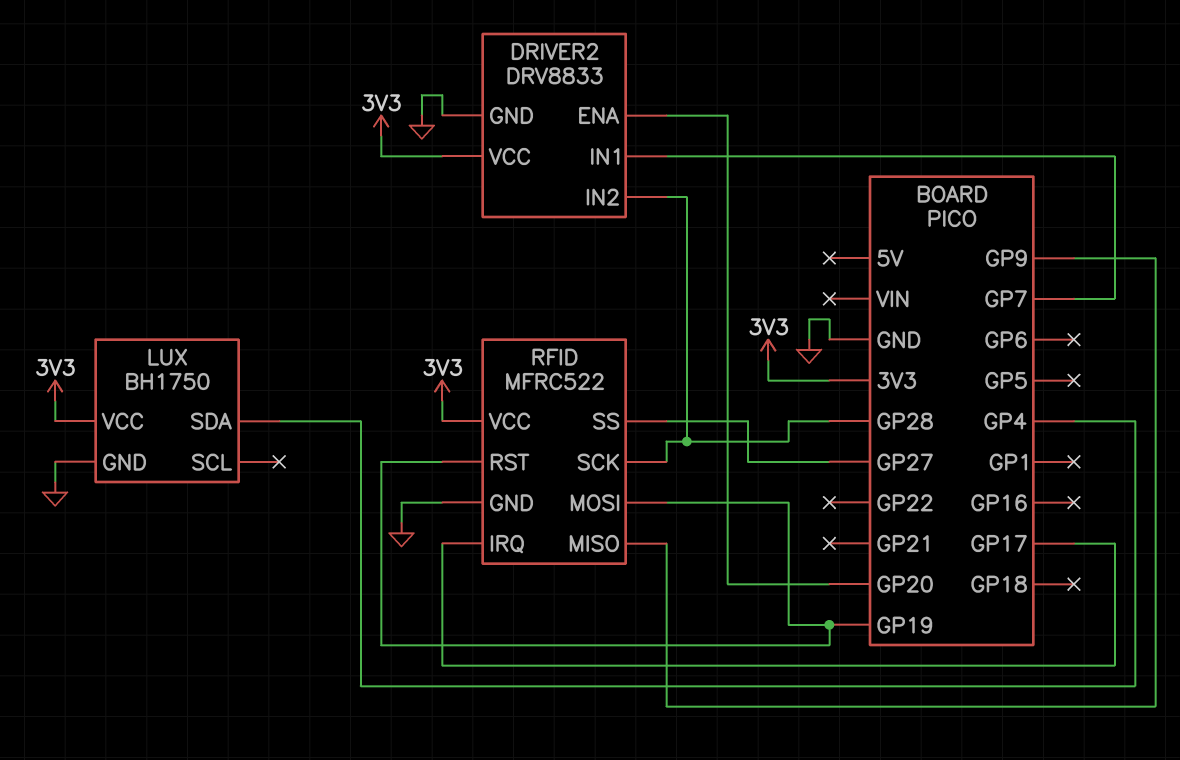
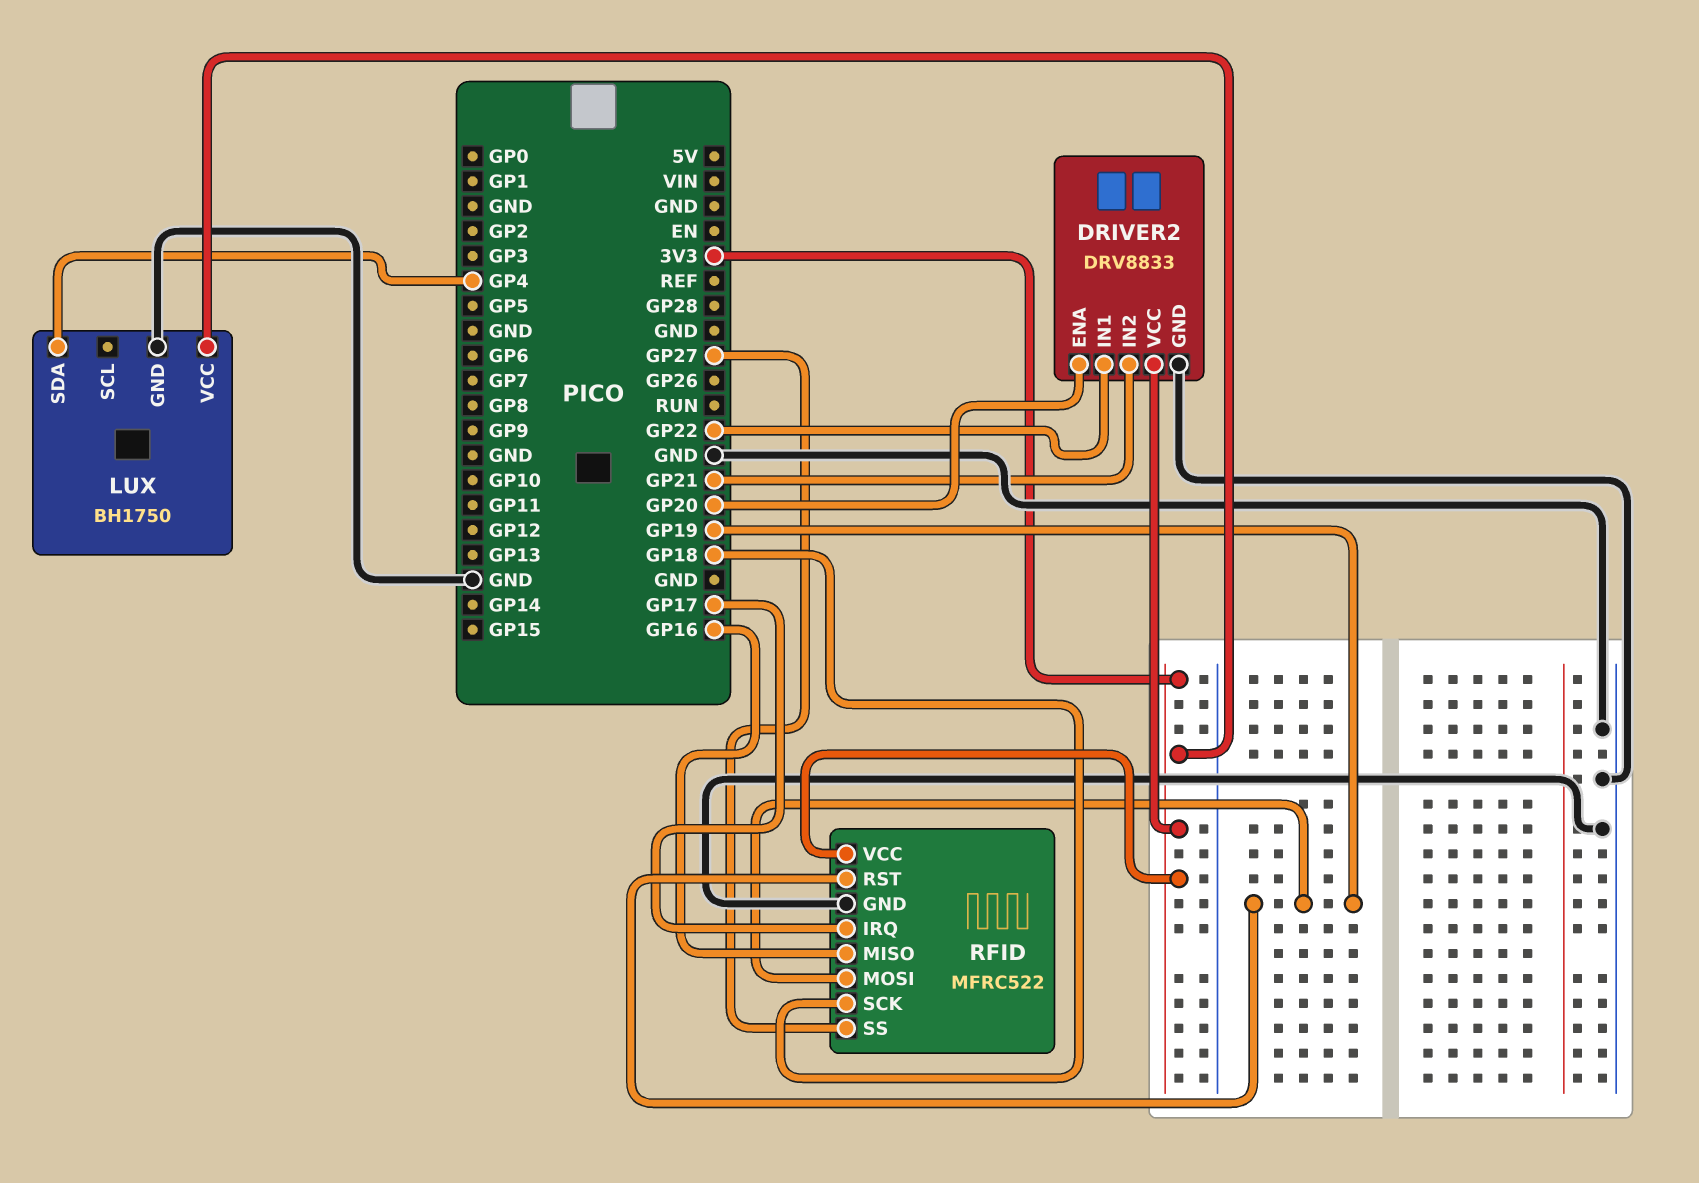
DRIVER2 pin IN1: GP7 -> GP22
DRIVER2 pin IN2: GP28 -> GP21
RFID pin MISO: GP9 -> GP16
RFID pin SCK: GP28 -> GP18

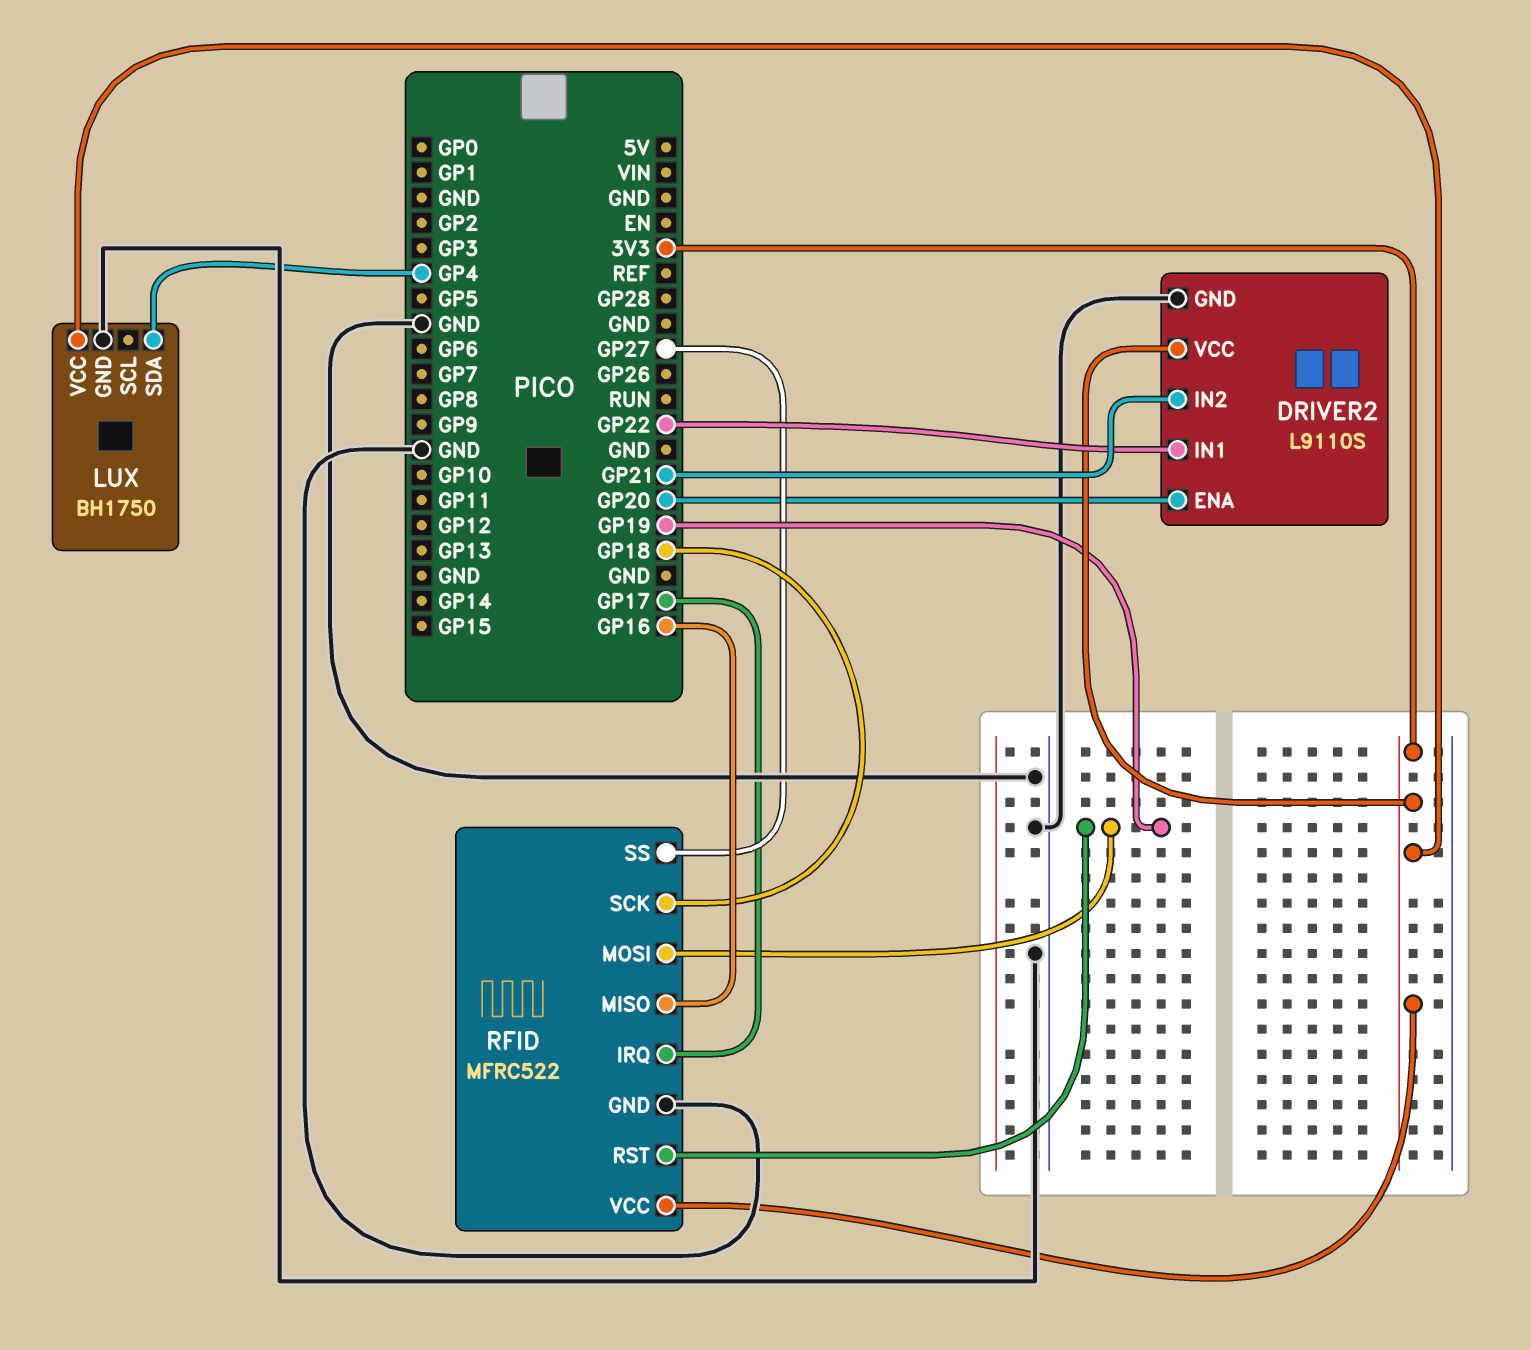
DRIVER2: DRV8833 -> L9110S

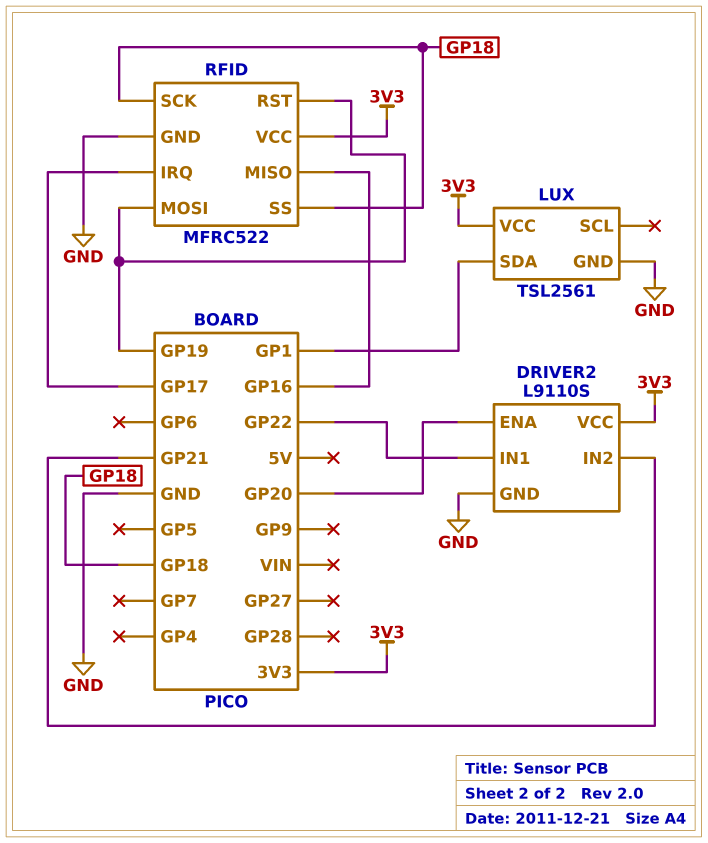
LUX: BH1750 -> TSL2561
LUX pin SDA: GP4 -> GP1
RFID pin SS: GP27 -> GP18

